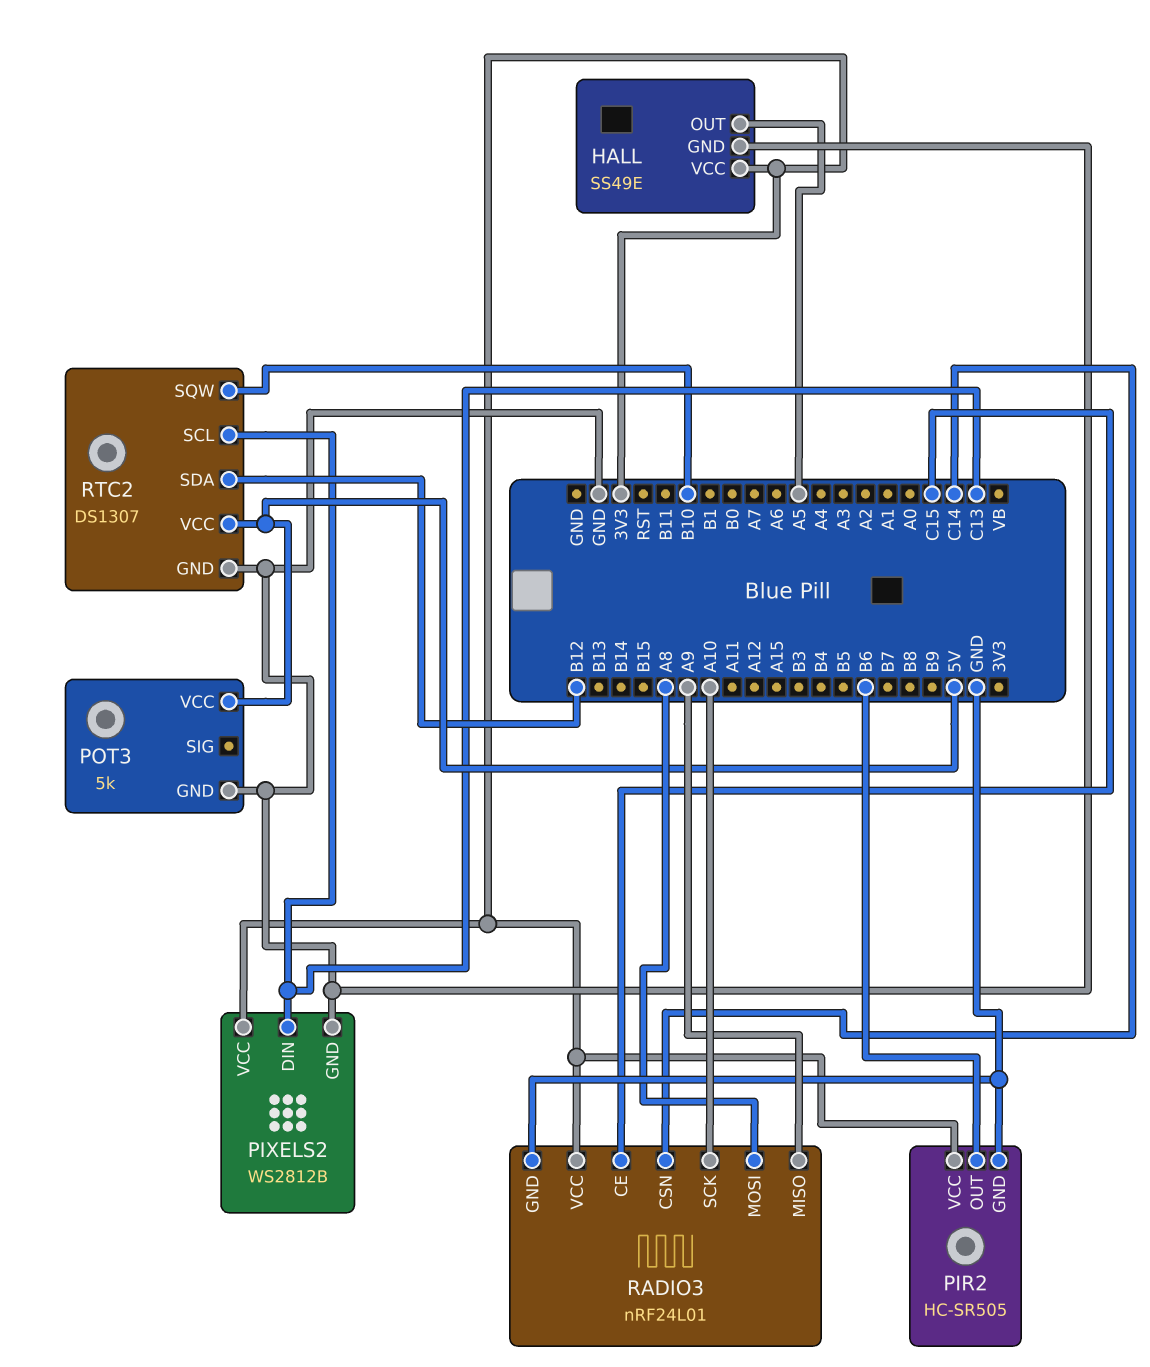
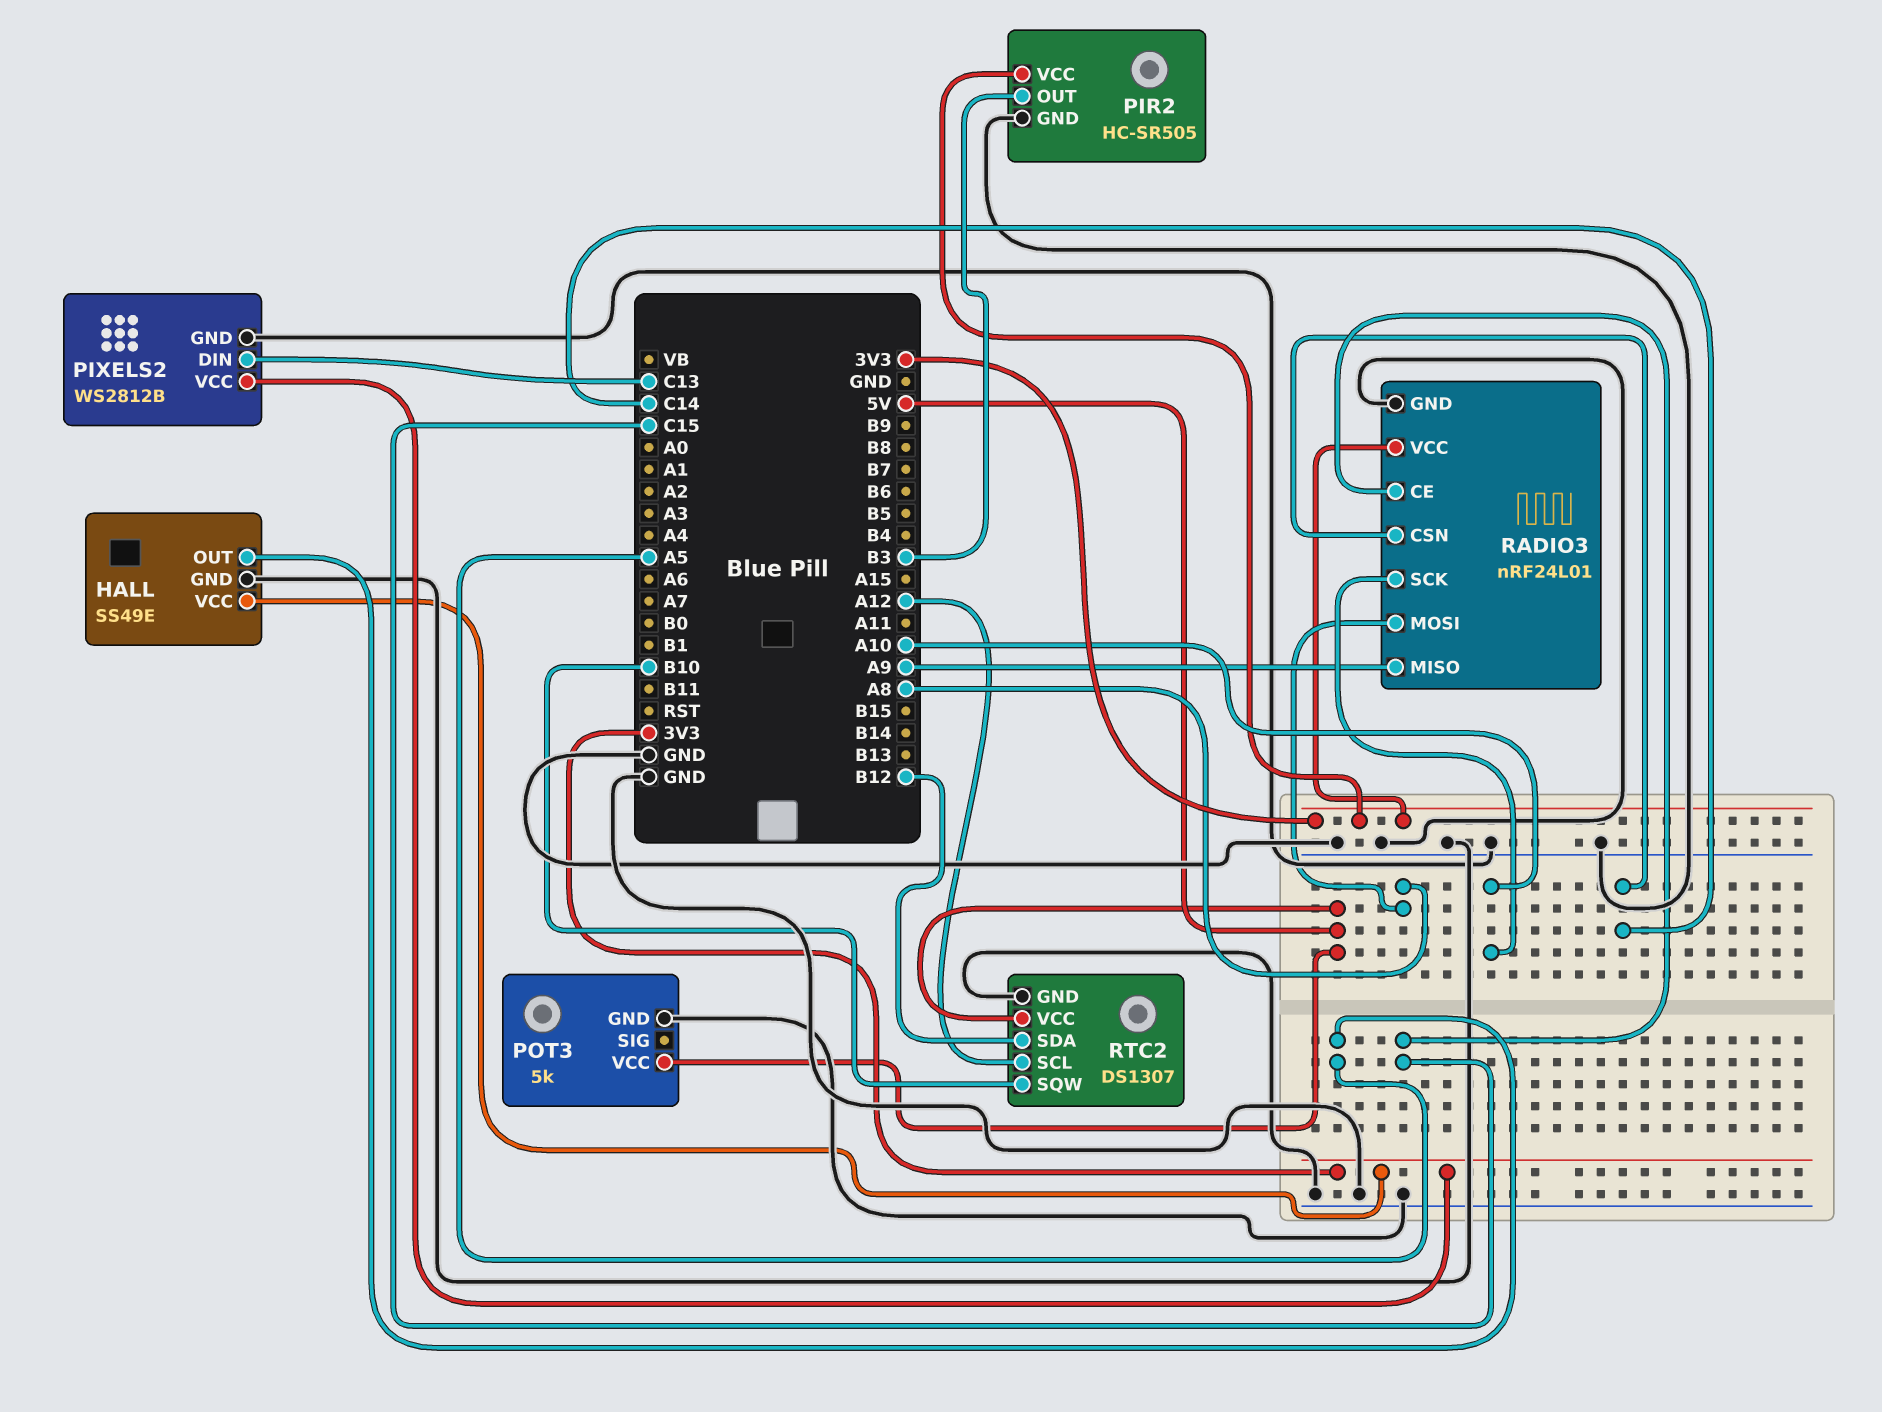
PIR2 pin OUT: B6 -> B3
RTC2 pin SCL: C13 -> A12

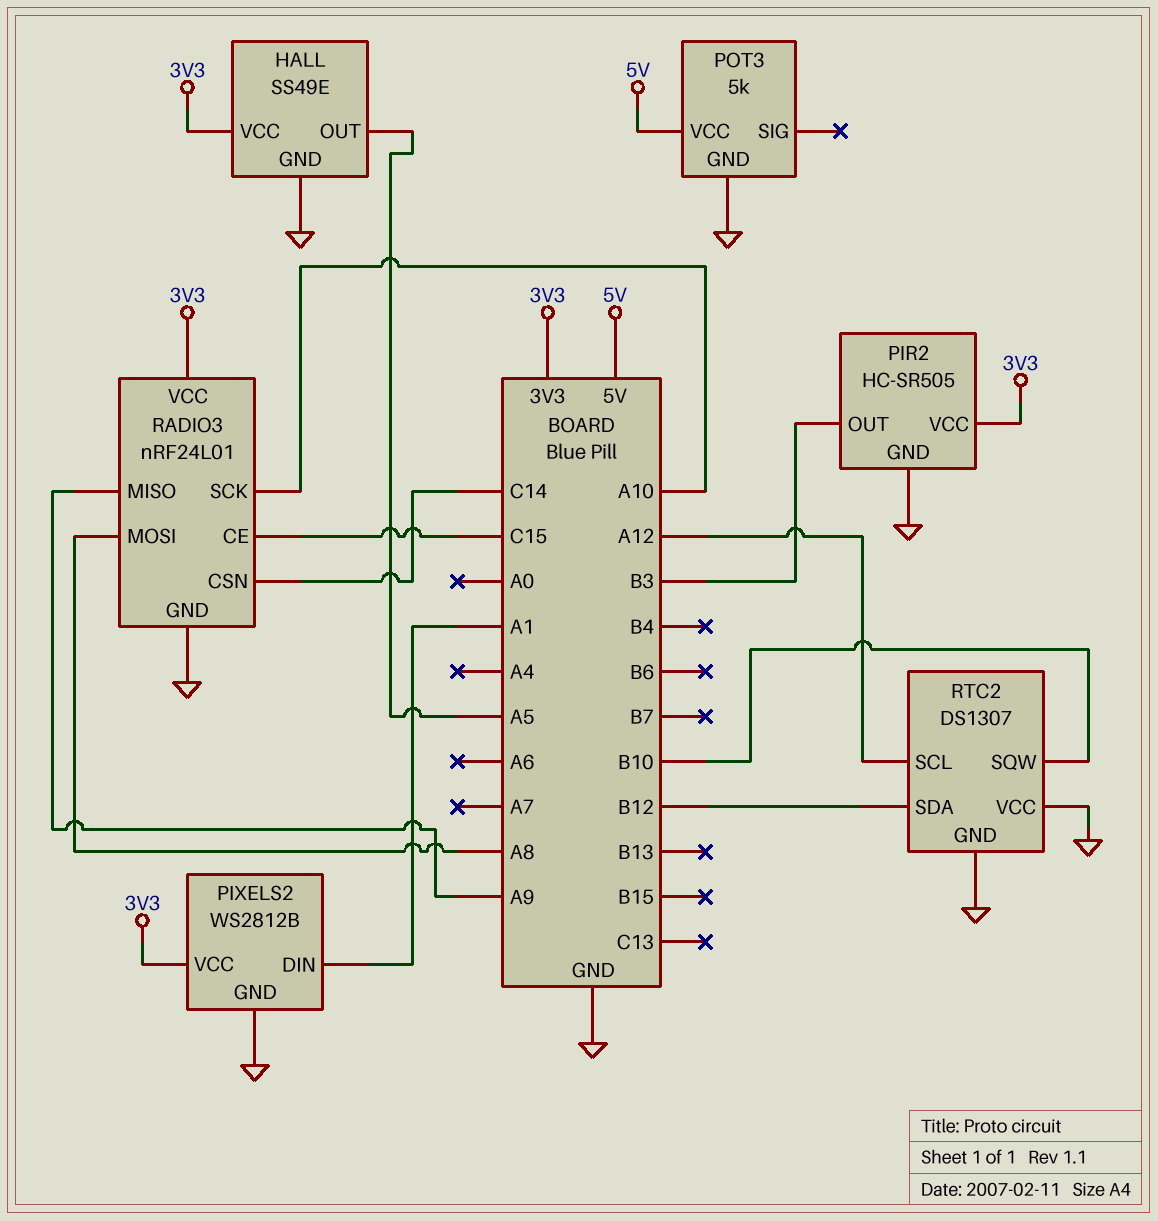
PIXELS2 pin DIN: C13 -> A1
RTC2 pin VCC: 5V -> GND

